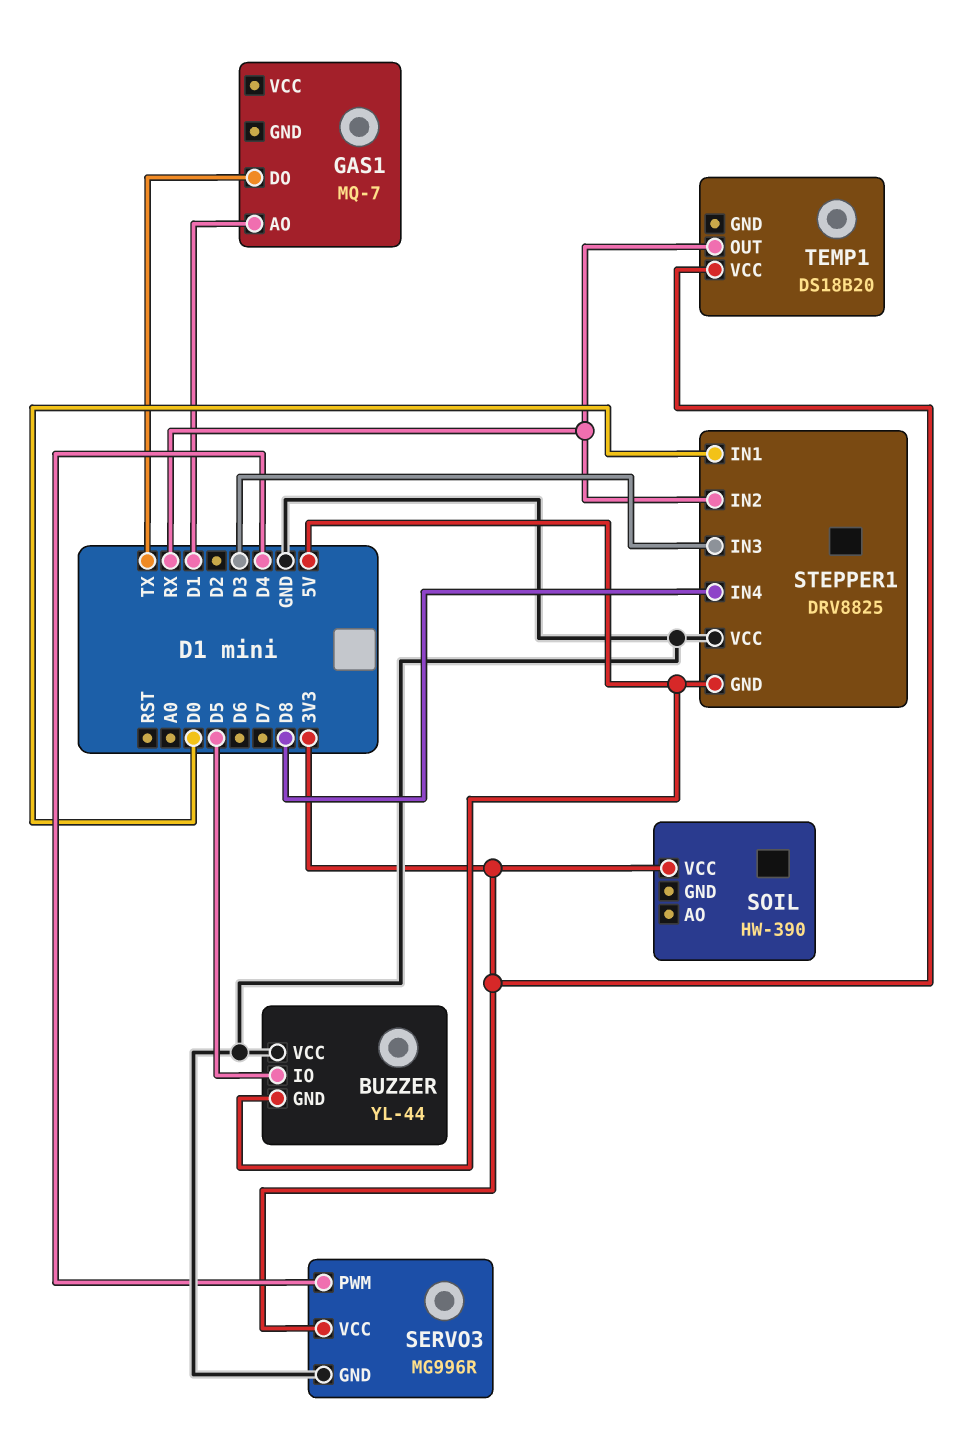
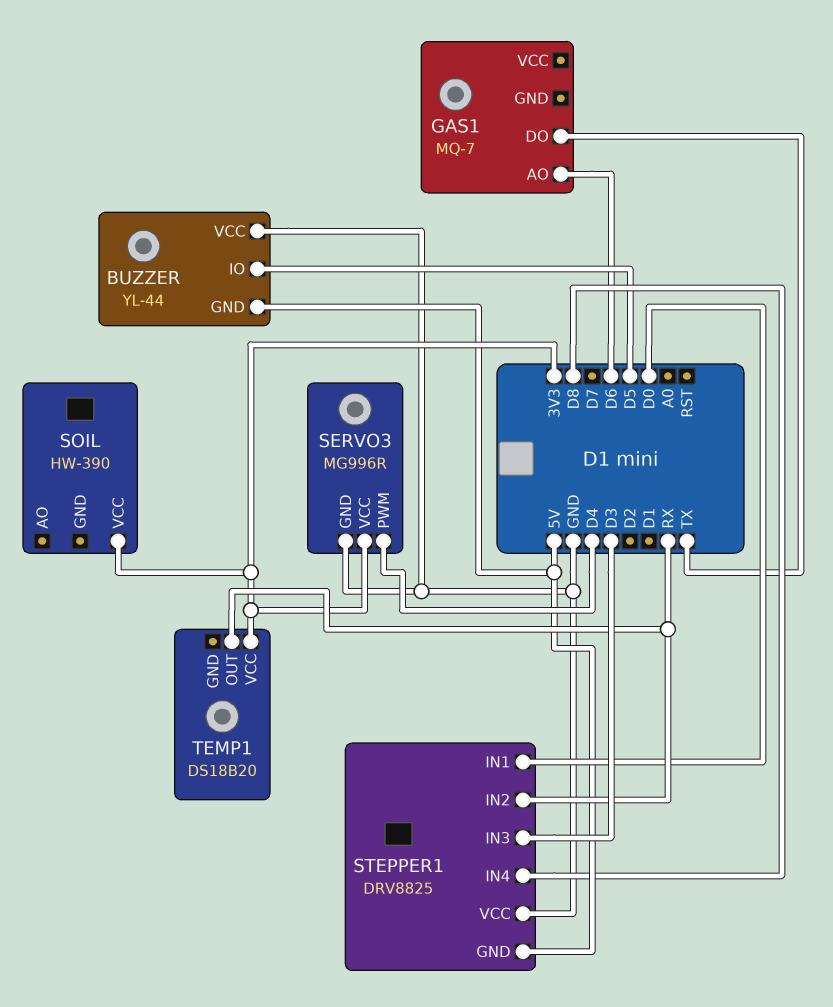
GAS1 pin AO: D1 -> D6

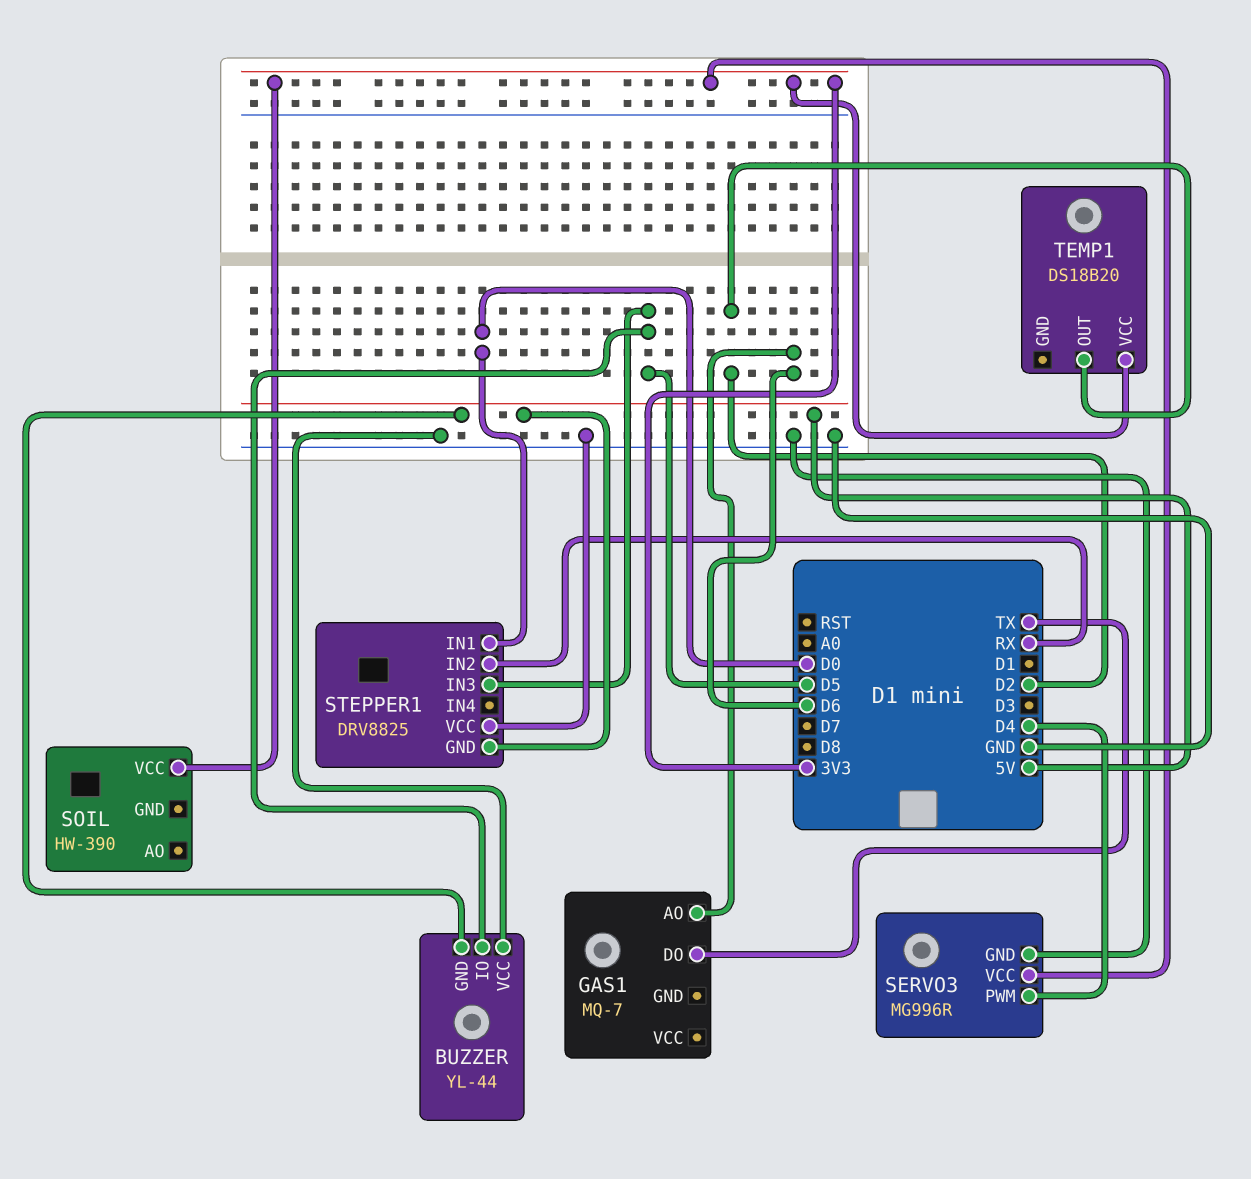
STEPPER1 pin IN3: D3 -> D5
STEPPER1 pin IN4: D8 -> none
TEMP1 pin OUT: RX -> D2

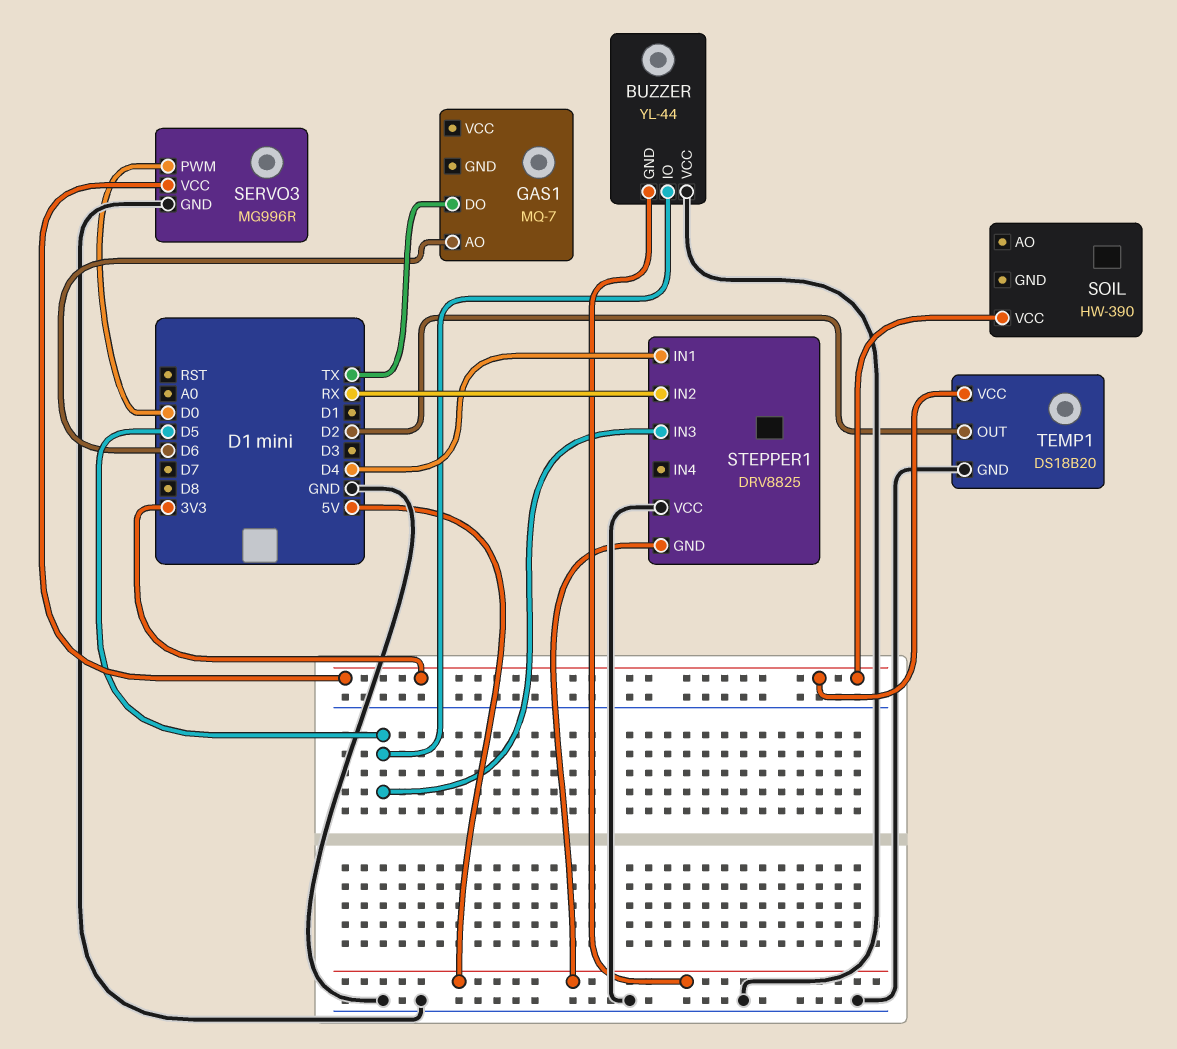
SERVO3 pin PWM: D4 -> D0
STEPPER1 pin IN1: D0 -> D4
TEMP1 pin GND: none -> GND

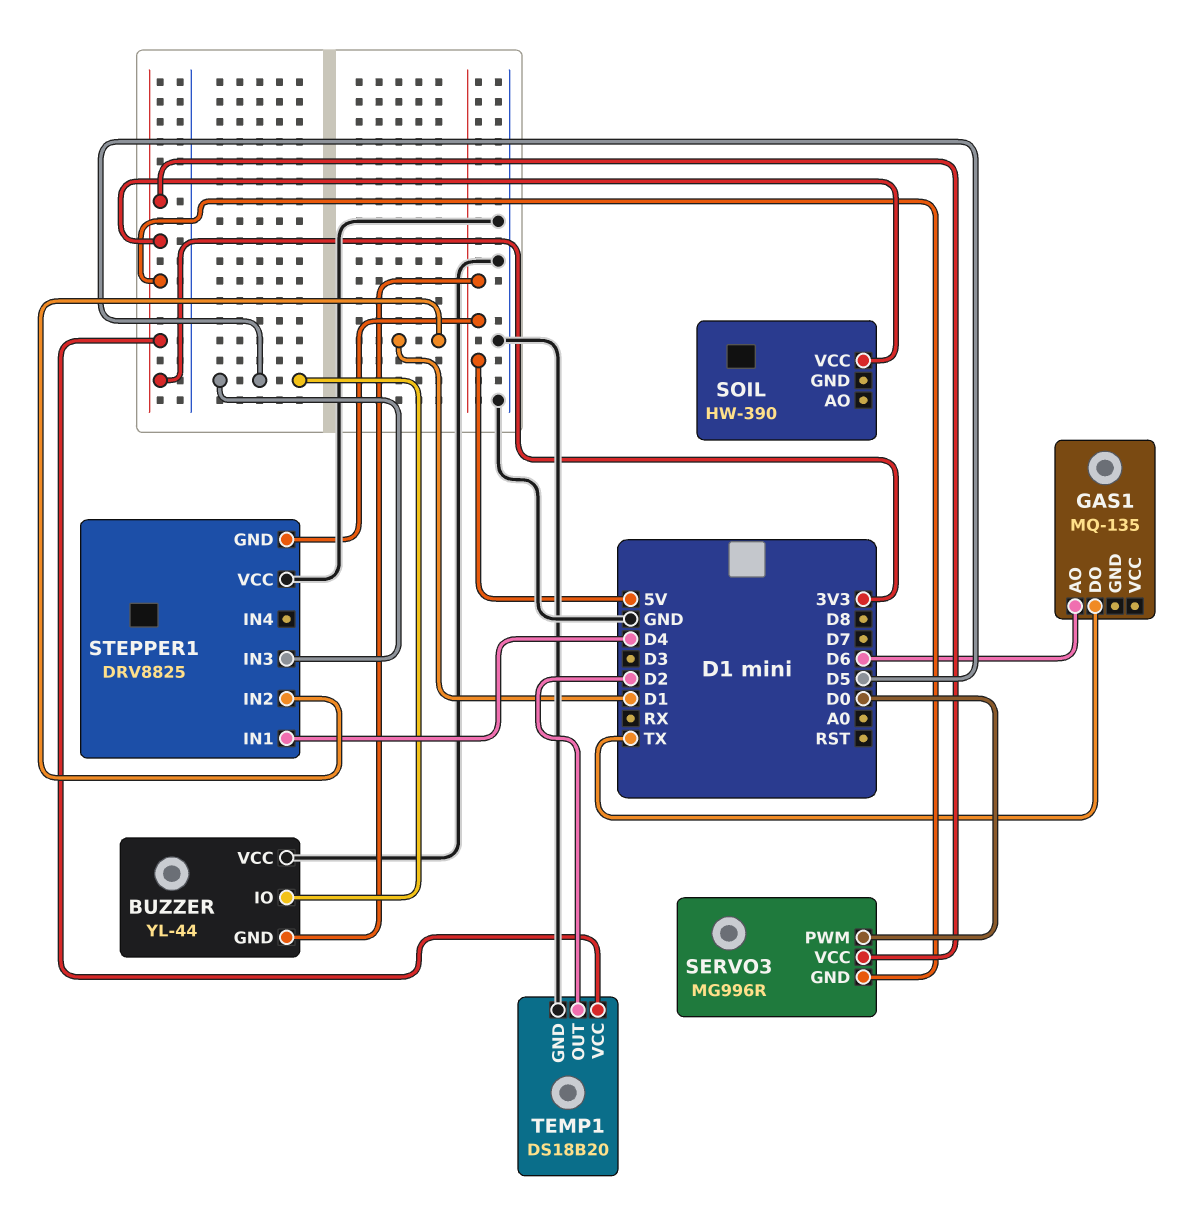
GAS1: MQ-7 -> MQ-135
SERVO3 pin GND: GND -> 3V3
STEPPER1 pin IN2: RX -> D1

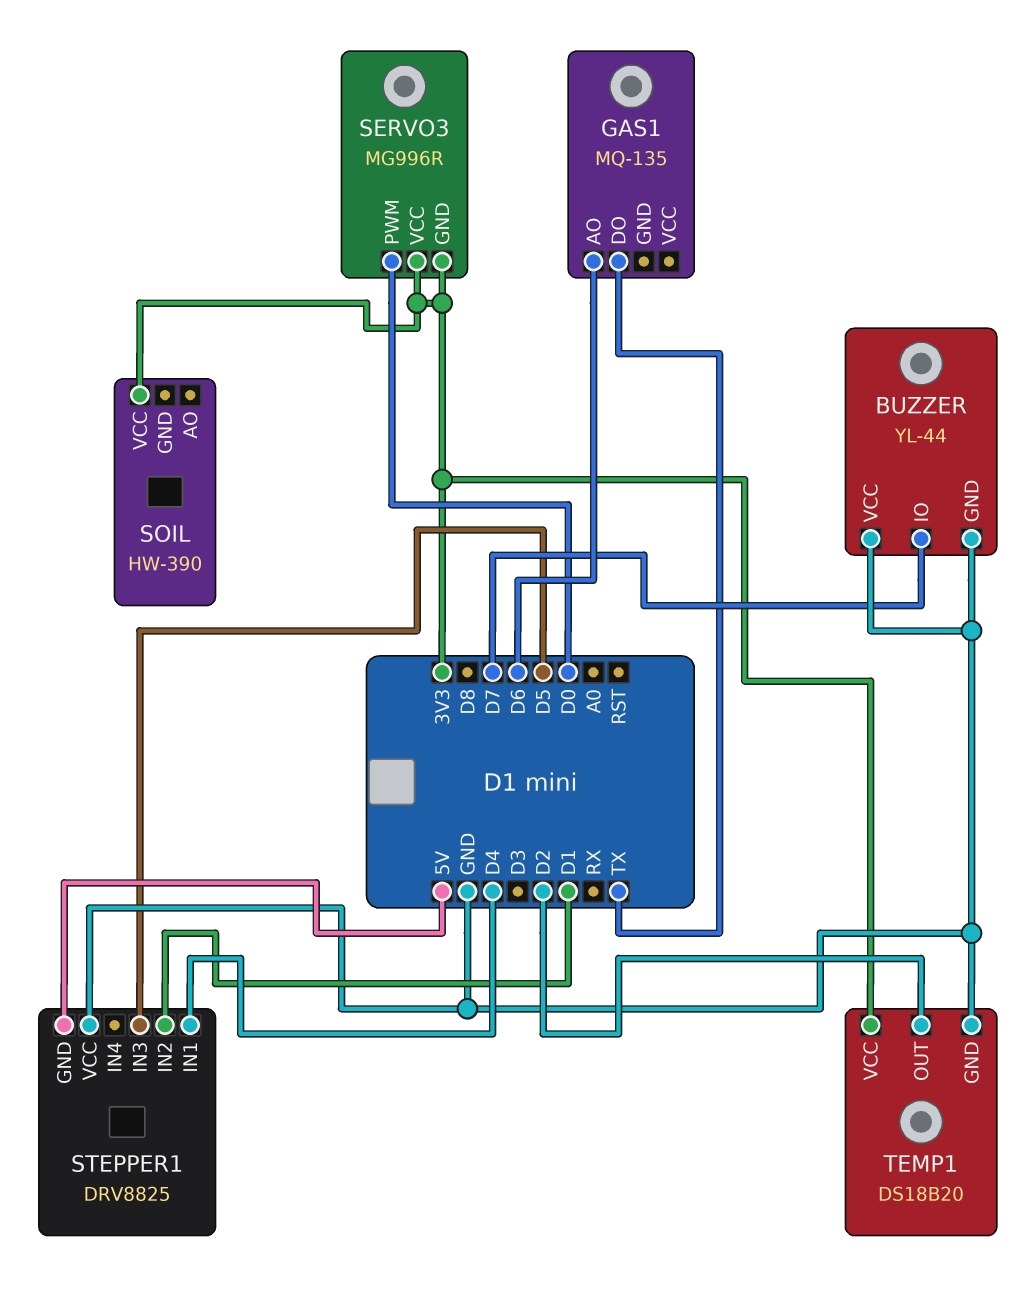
BUZZER pin GND: 5V -> GND
BUZZER pin IO: D5 -> D7

